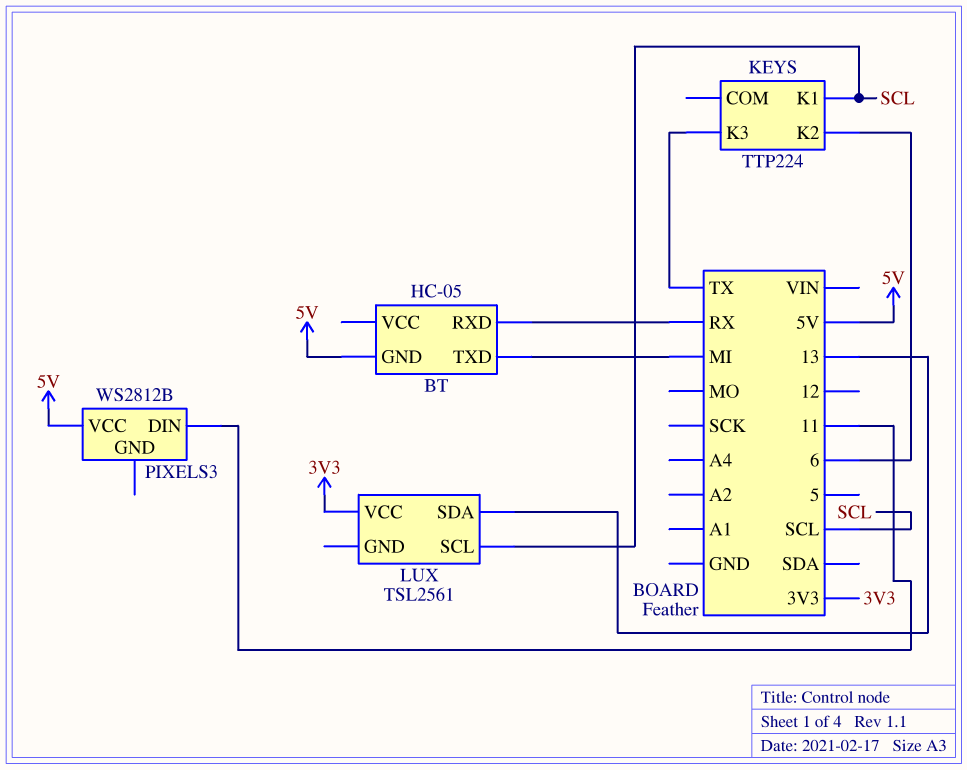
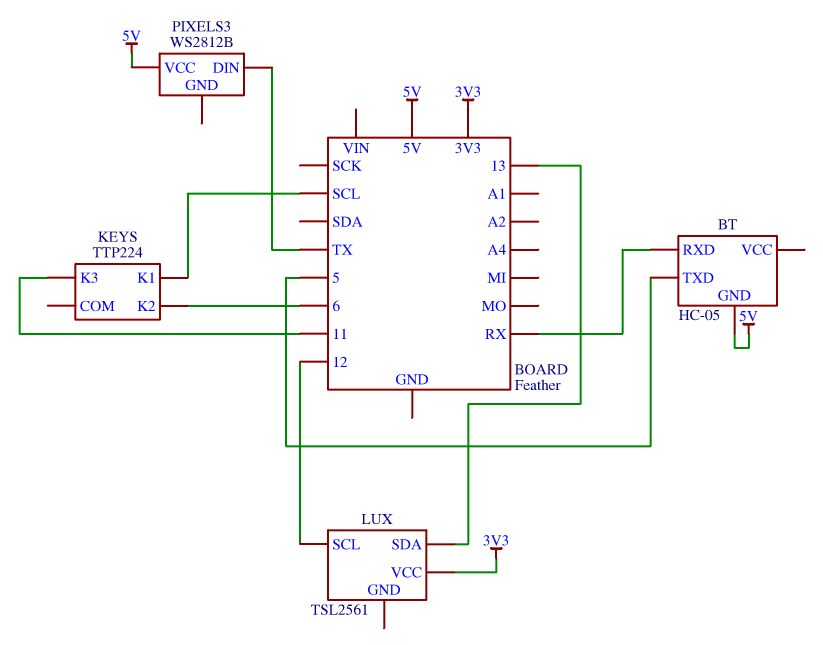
BT pin TXD: MI -> 5
KEYS pin K3: TX -> 11
LUX pin SCL: SCL -> 12
PIXELS3 pin DIN: 11 -> TX

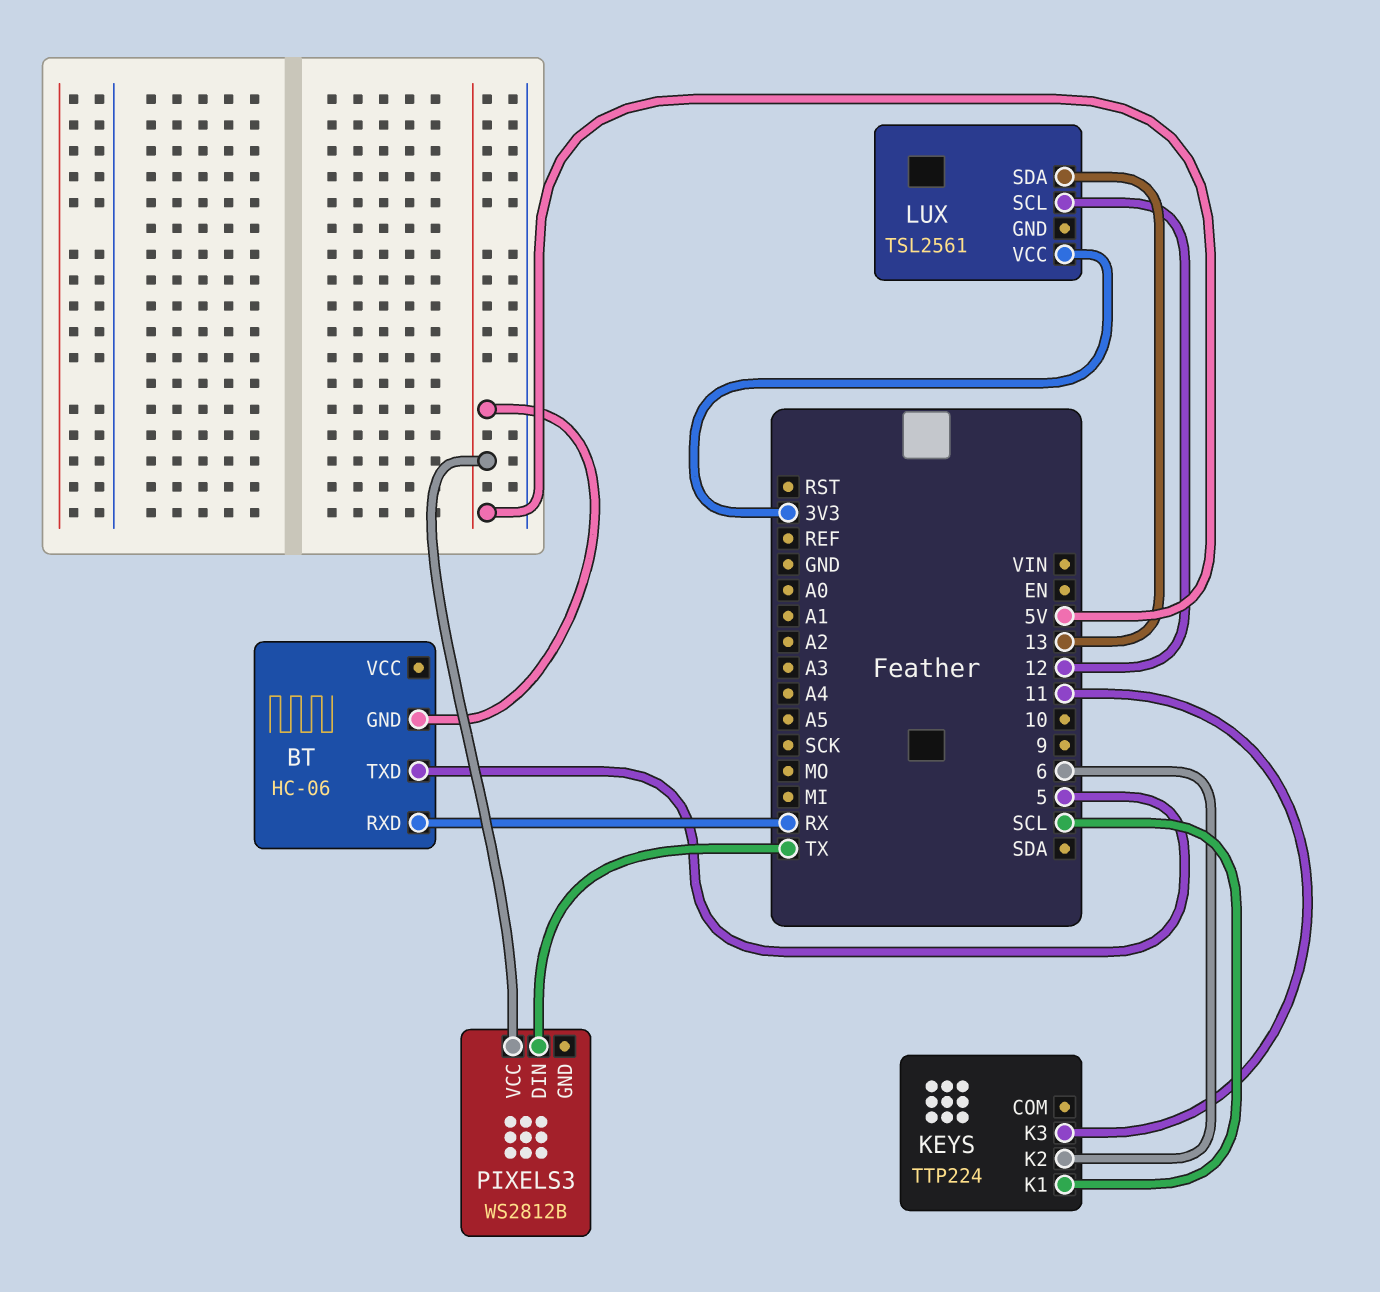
BT: HC-05 -> HC-06

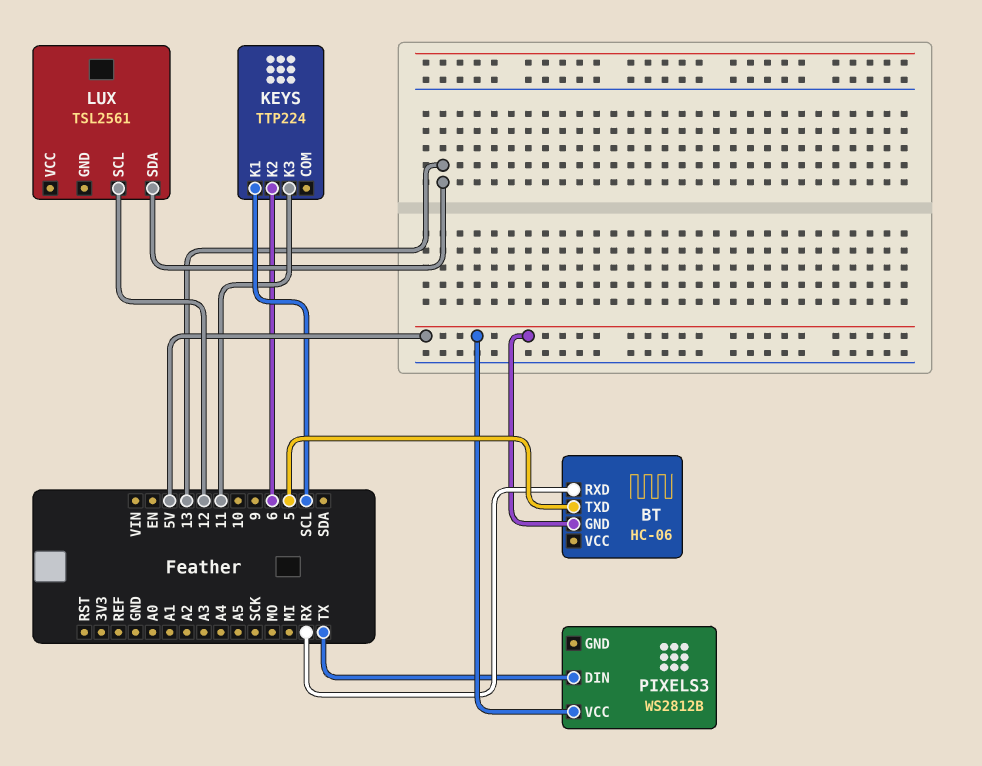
LUX pin VCC: 3V3 -> none

